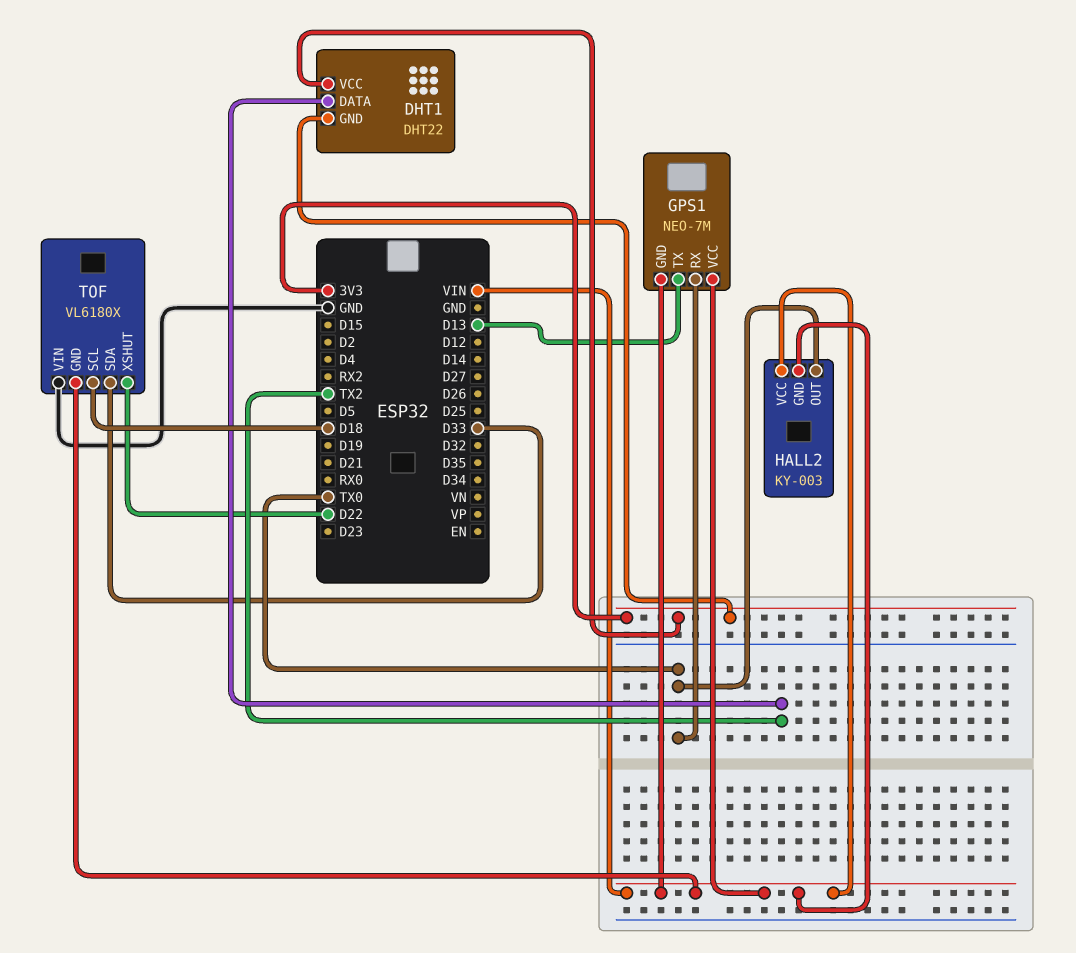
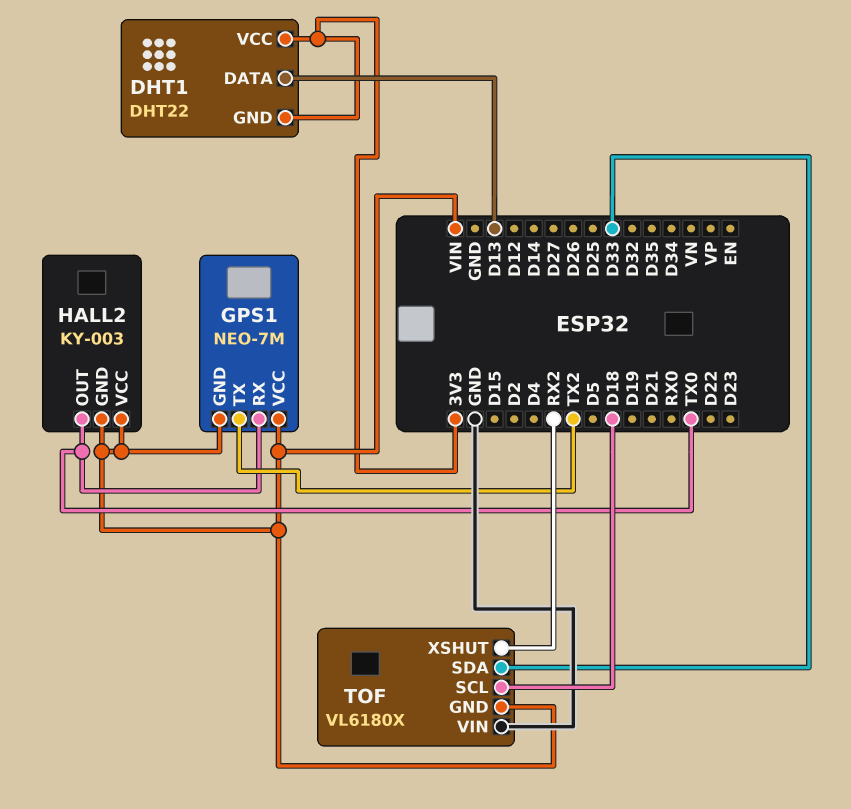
DHT1 pin DATA: TX2 -> D13
GPS1 pin TX: D13 -> TX2
TOF pin XSHUT: D22 -> RX2

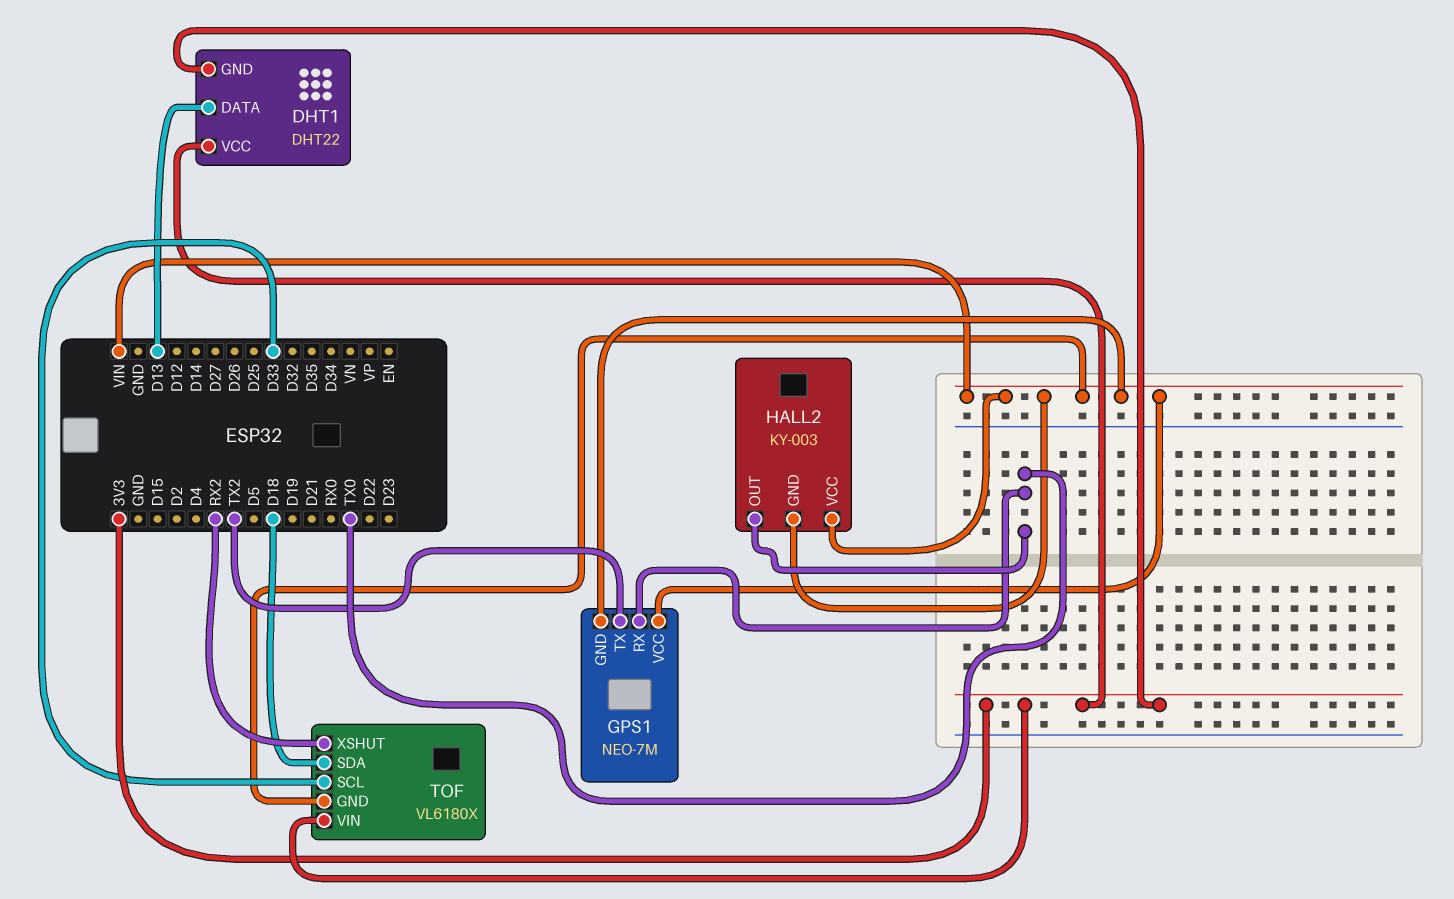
TOF pin SCL: D18 -> D33
TOF pin SDA: D33 -> D18
TOF pin VIN: GND -> 3V3

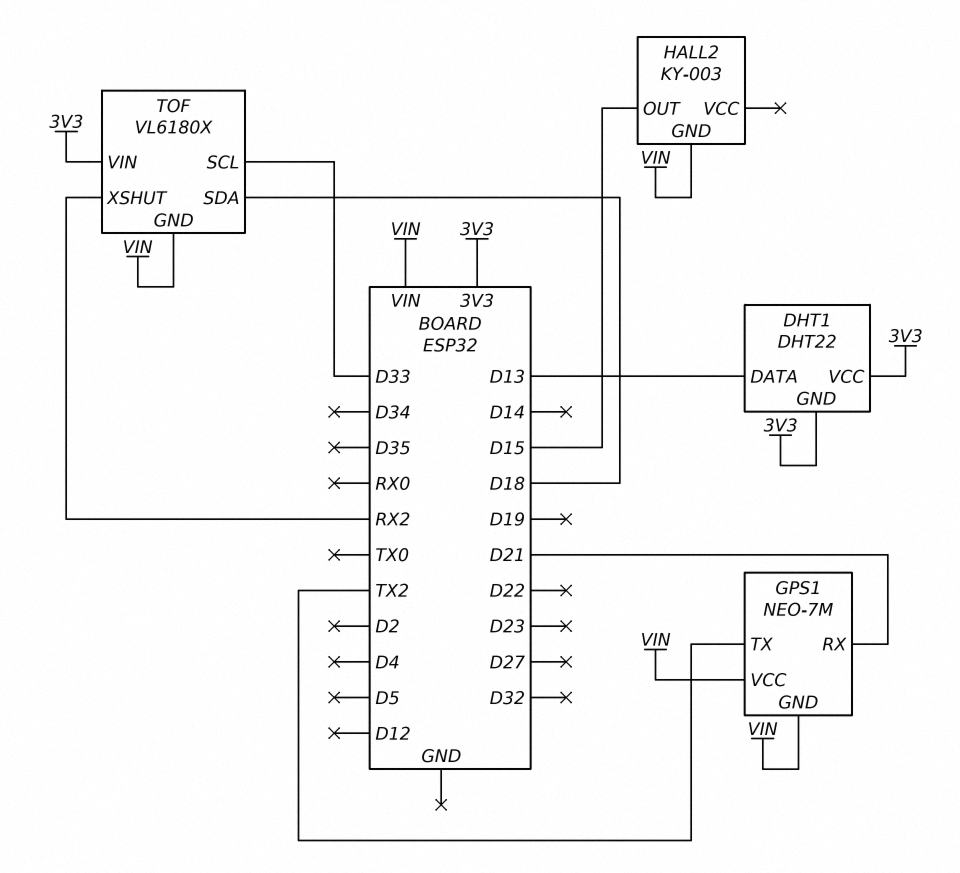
GPS1 pin RX: TX0 -> D21
HALL2 pin OUT: TX0 -> D15
HALL2 pin VCC: VIN -> none

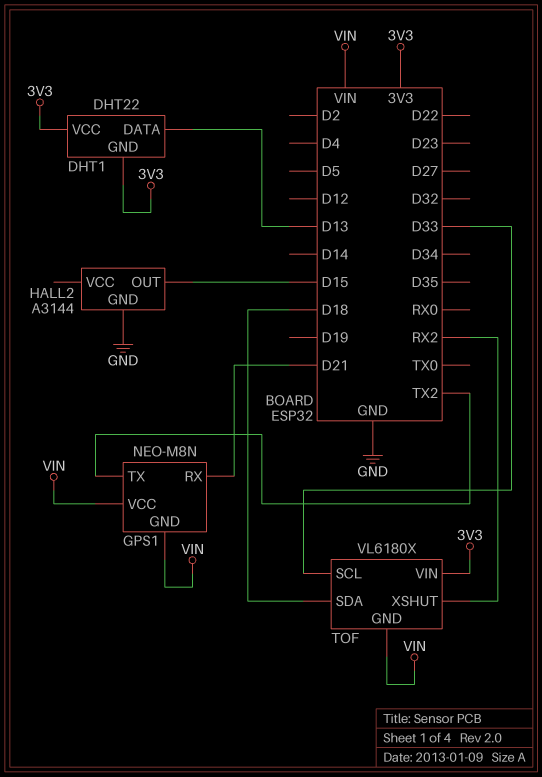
GPS1: NEO-7M -> NEO-M8N
HALL2: KY-003 -> A3144
HALL2 pin GND: VIN -> GND

